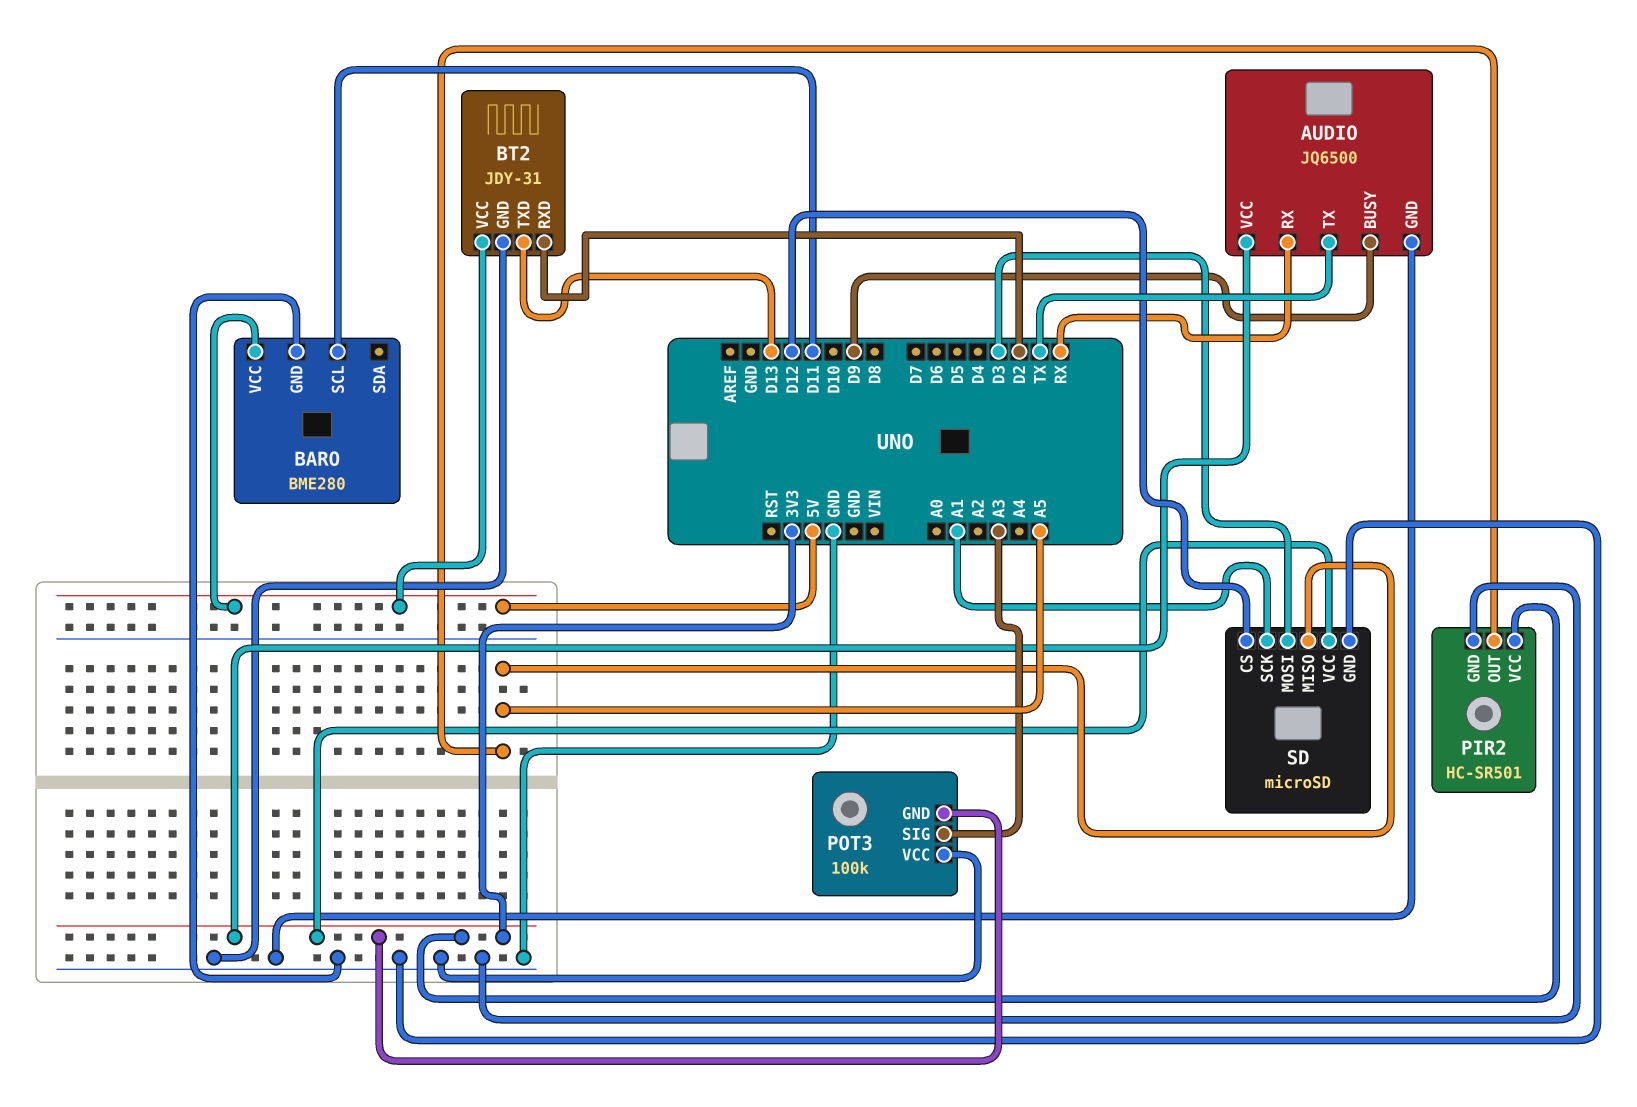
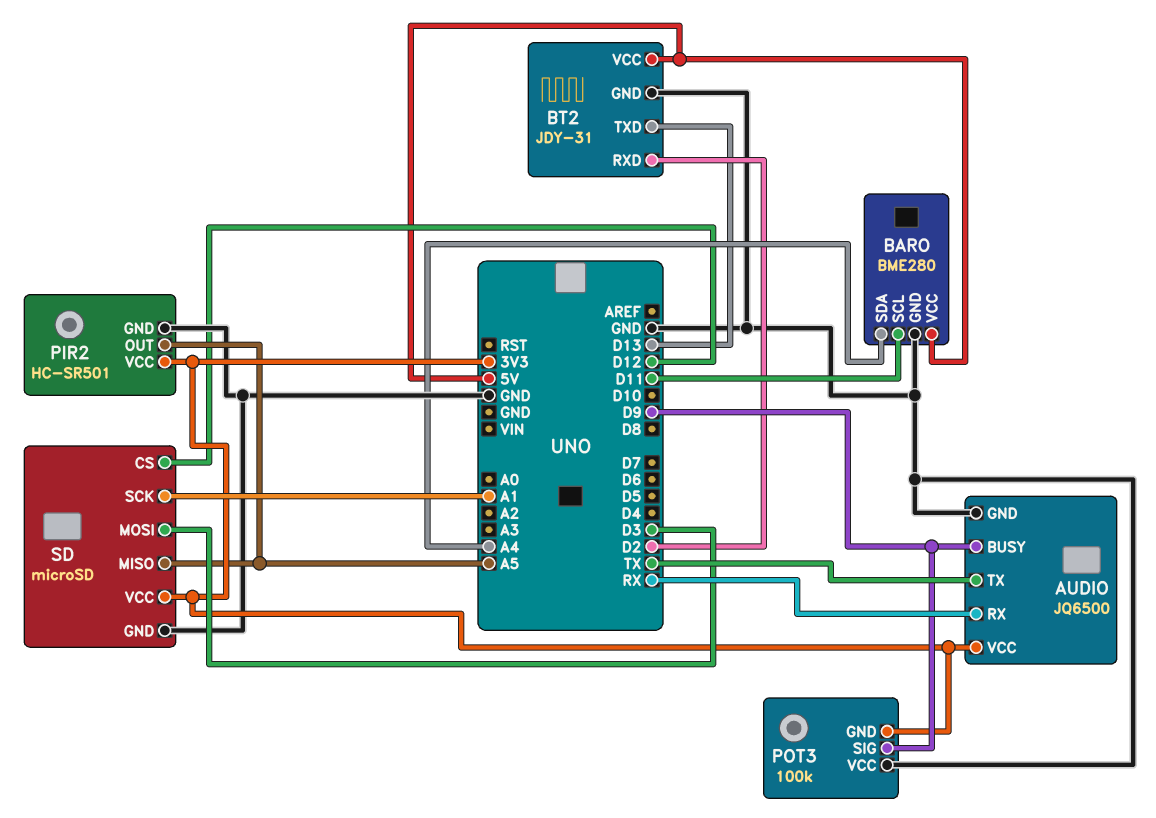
BARO pin SDA: none -> A4
POT3 pin SIG: A3 -> D9

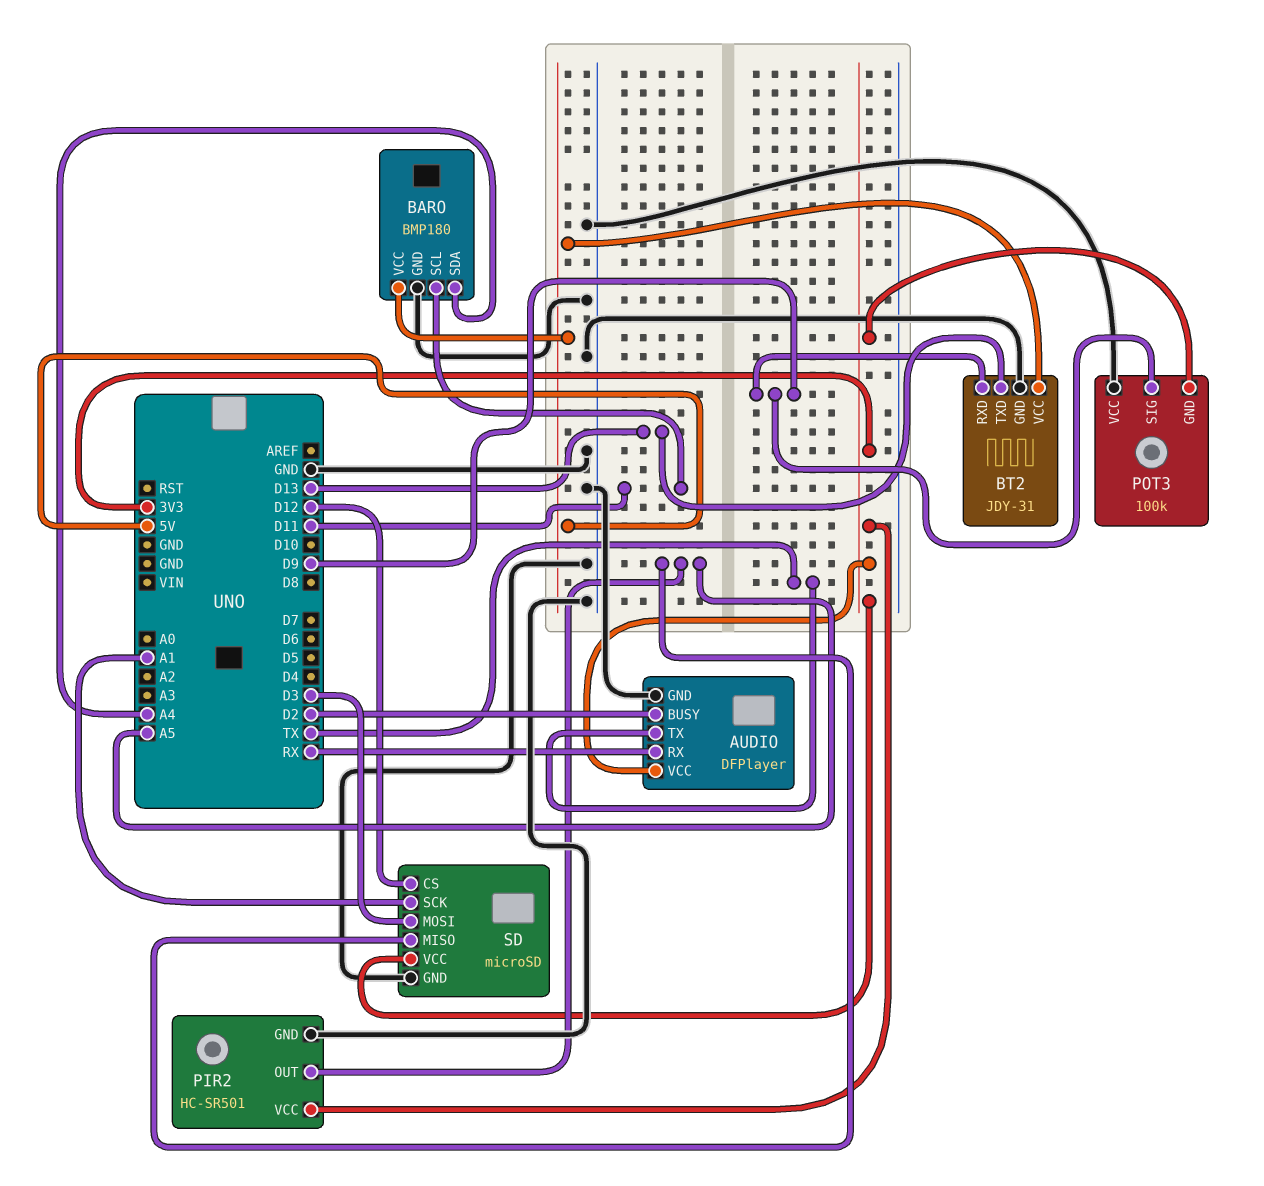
AUDIO: JQ6500 -> DFPlayer
AUDIO pin BUSY: D9 -> D2
BARO: BME280 -> BMP180
BT2 pin RXD: D2 -> D9

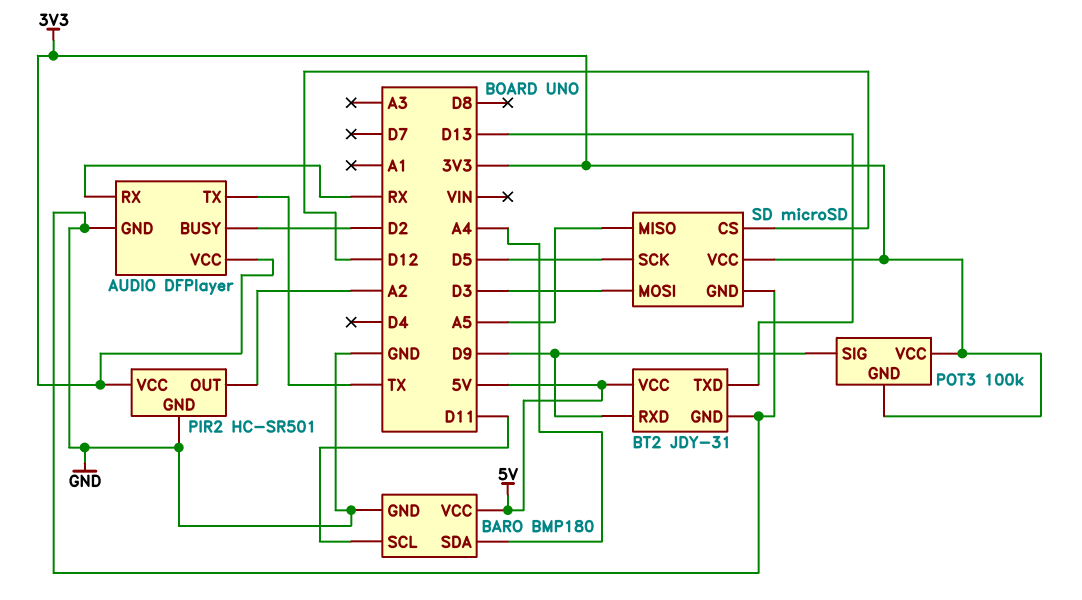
PIR2 pin OUT: A5 -> A2
POT3 pin VCC: GND -> 3V3
SD pin SCK: A1 -> D5

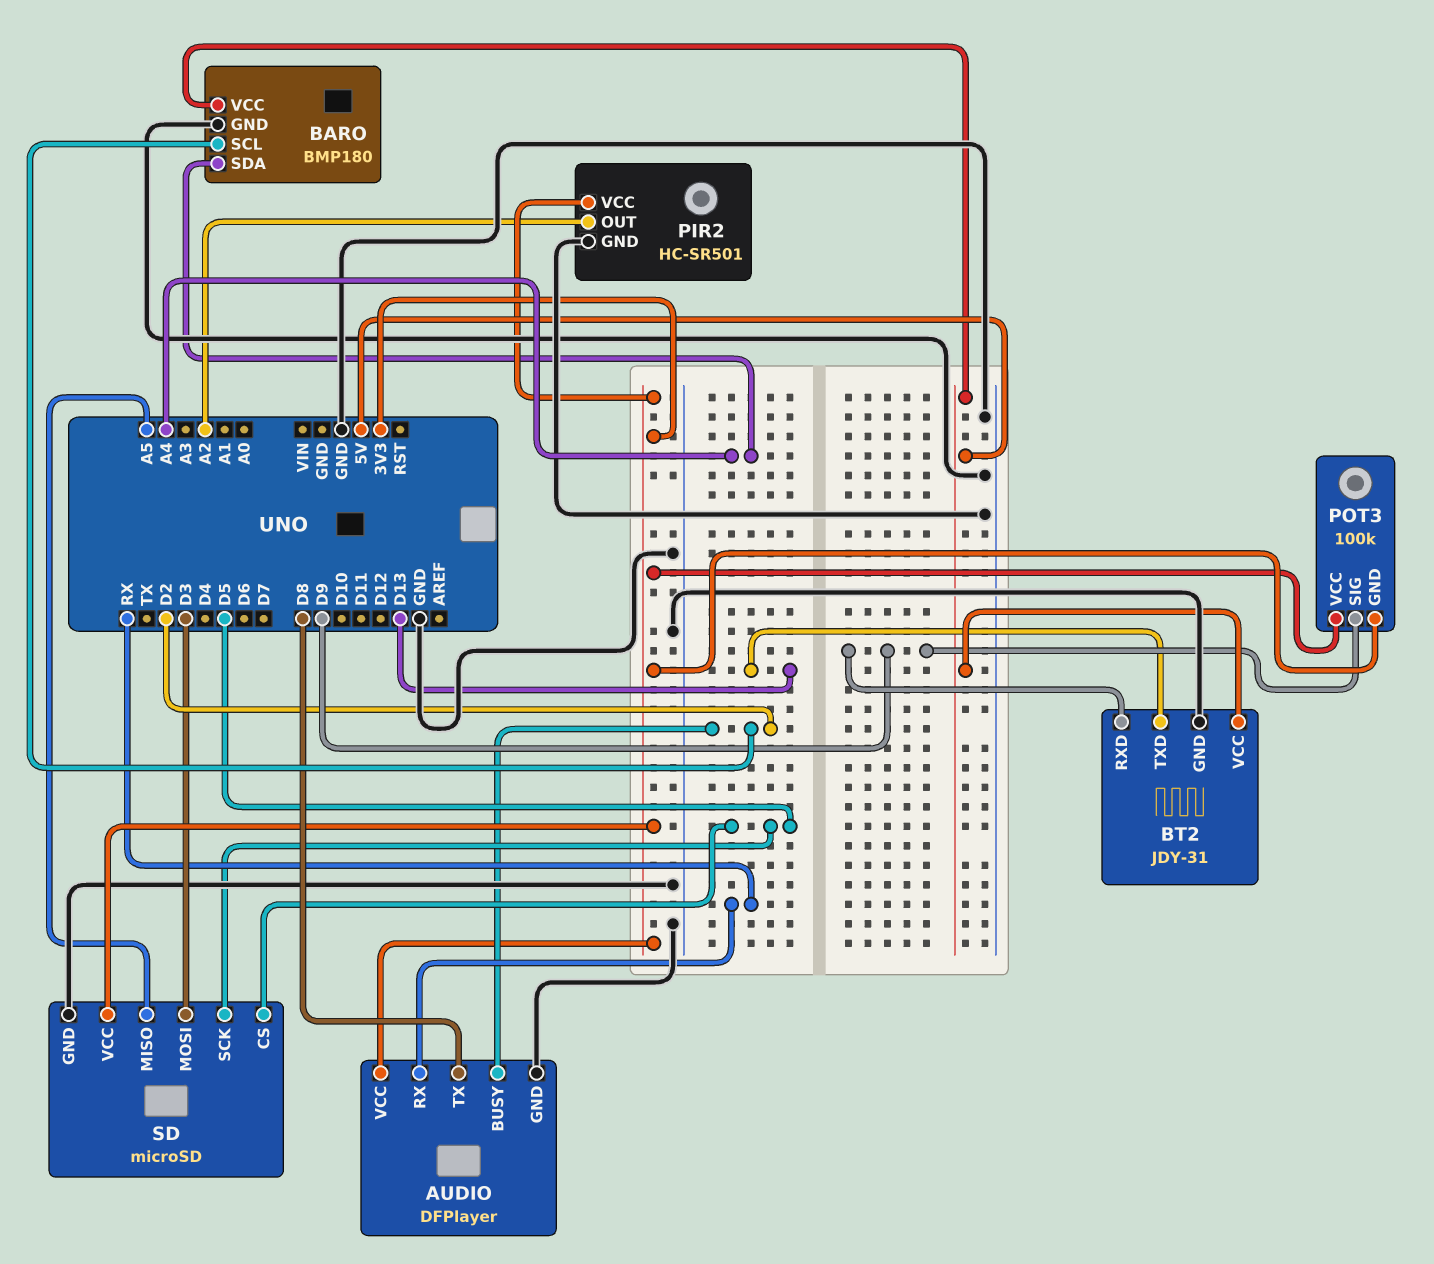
AUDIO pin TX: TX -> D8
BARO pin SCL: D11 -> D2
SD pin CS: D12 -> D5

